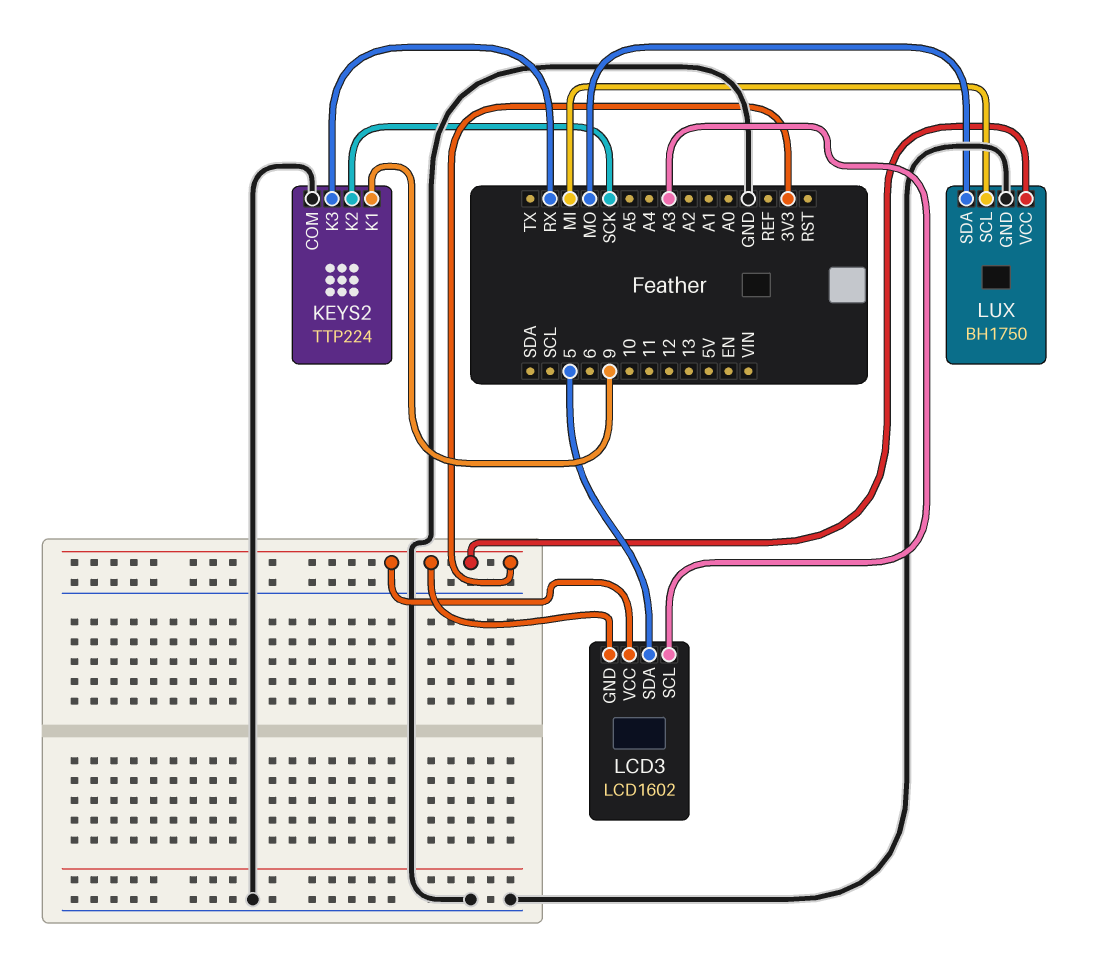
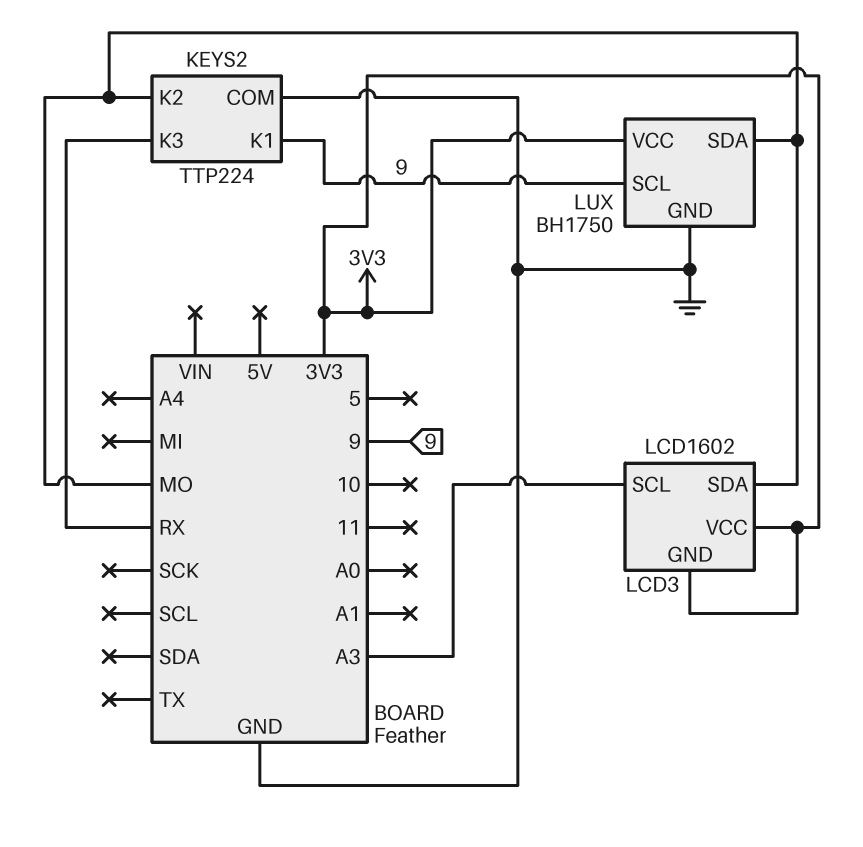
KEYS2 pin K2: SCK -> MO
LCD3 pin SDA: 5 -> MO
LUX pin SCL: MI -> 9

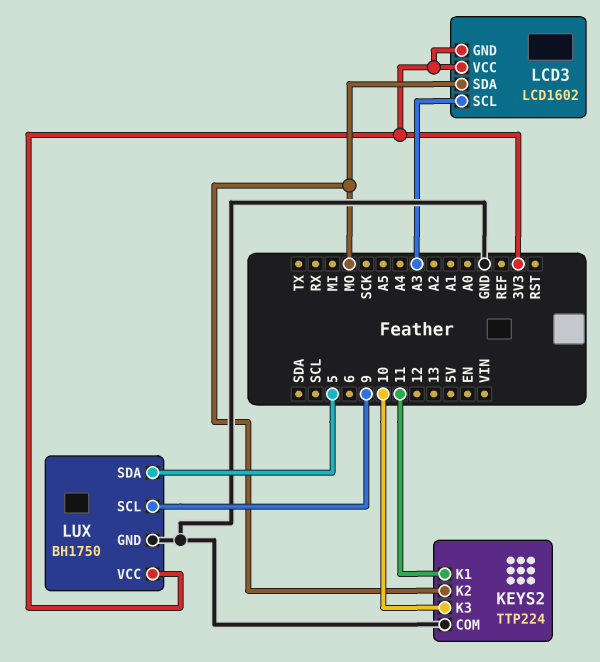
KEYS2 pin K1: 9 -> 11
KEYS2 pin K3: RX -> 10
LUX pin SDA: MO -> 5

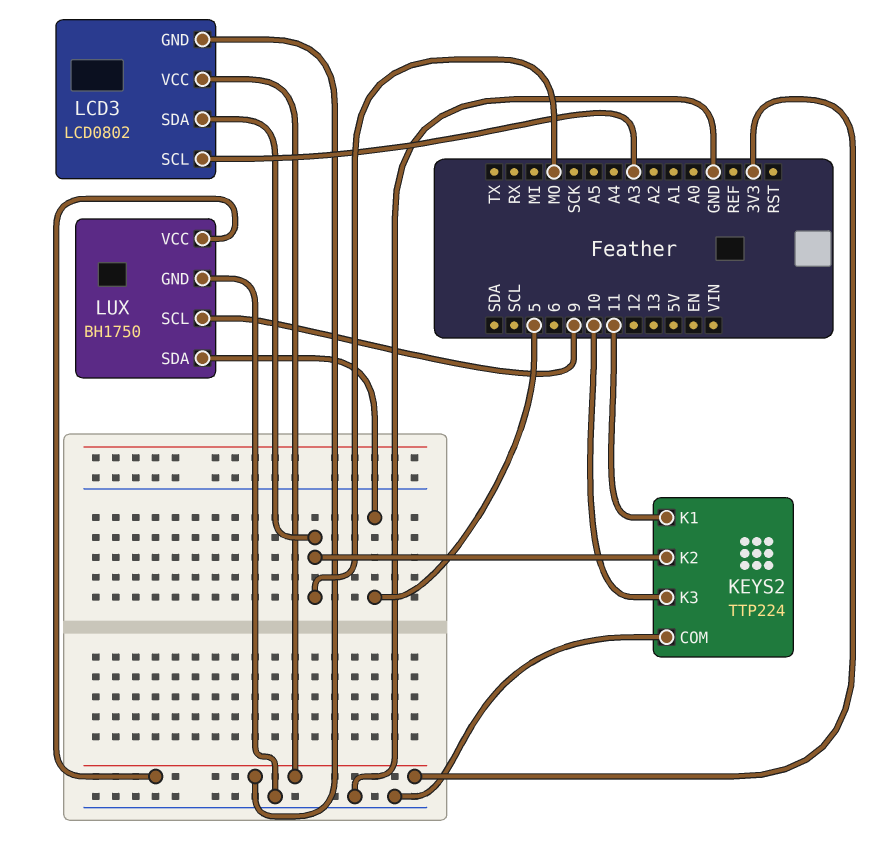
LCD3: LCD1602 -> LCD0802

